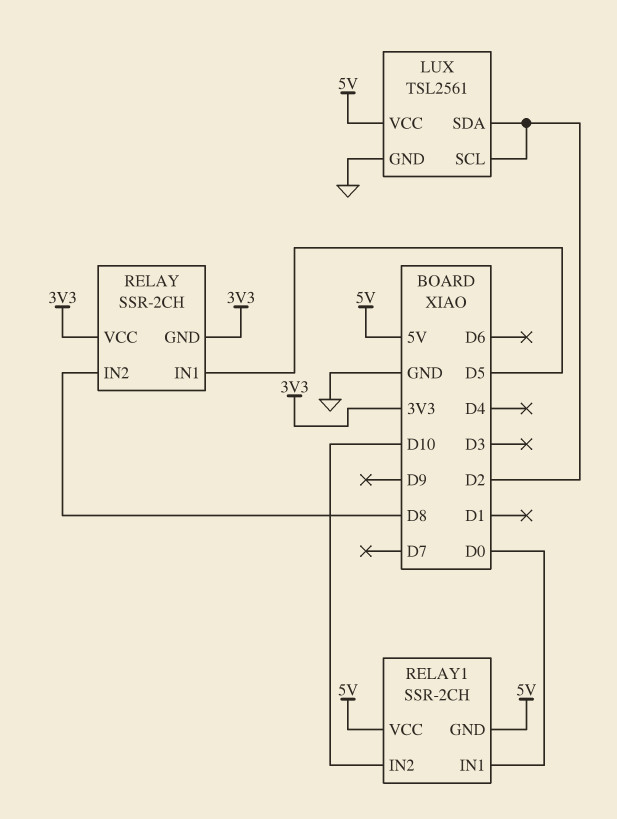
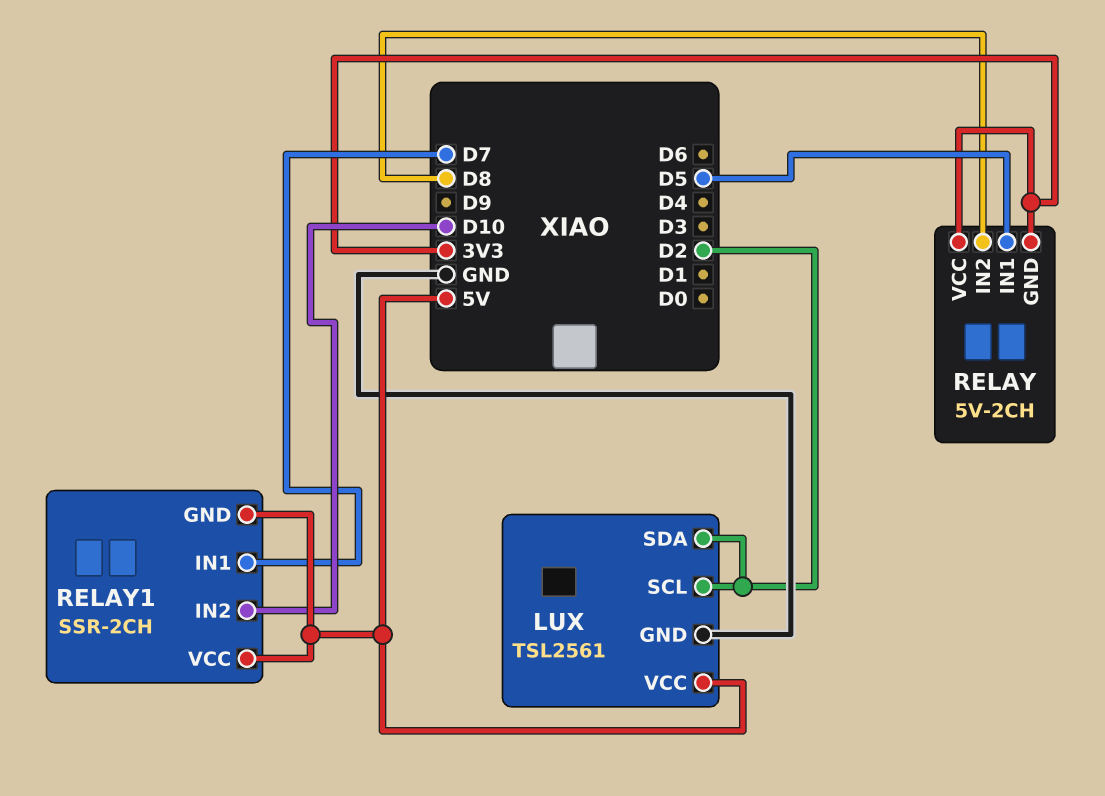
RELAY: SSR-2CH -> 5V-2CH
RELAY1 pin IN1: D0 -> D7

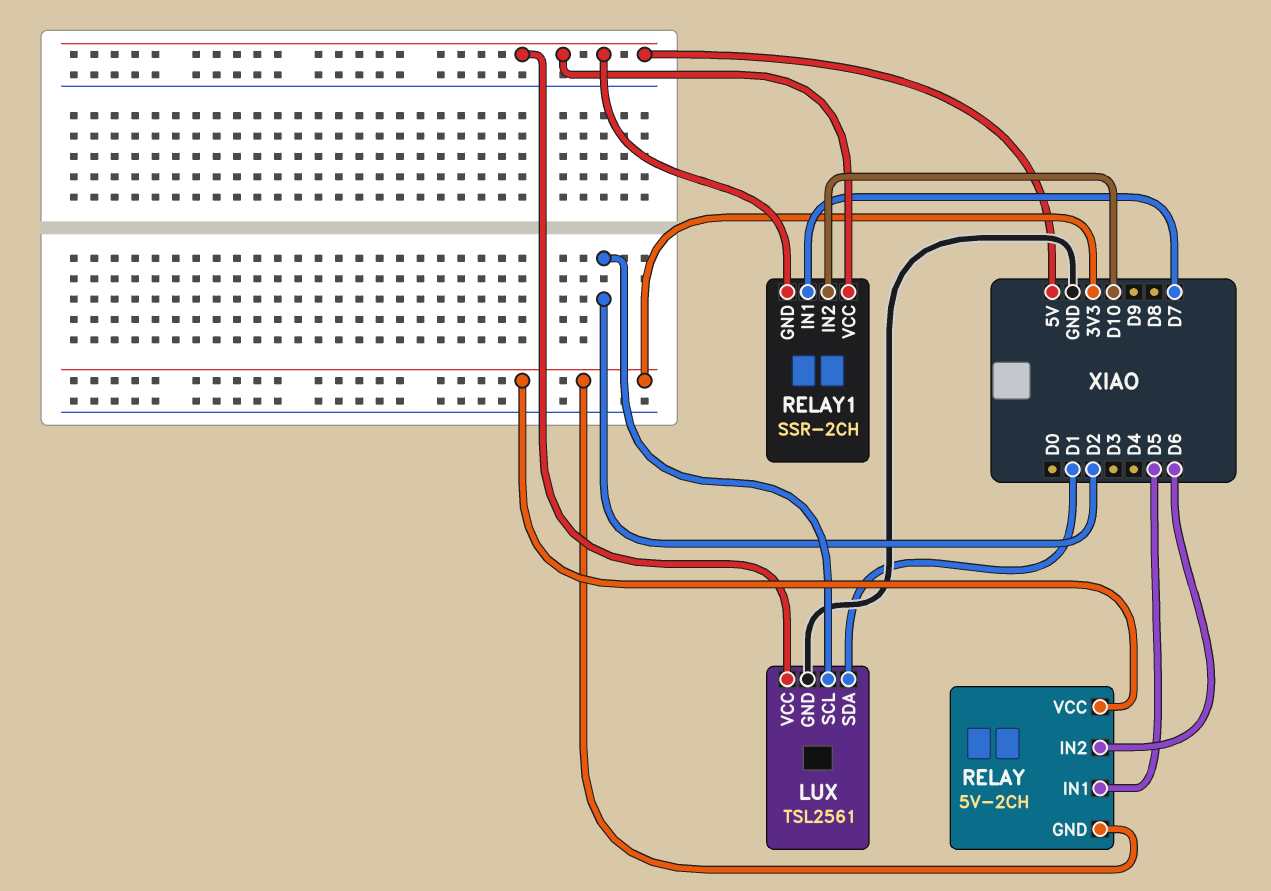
LUX pin SDA: D2 -> D1
RELAY pin IN2: D8 -> D6

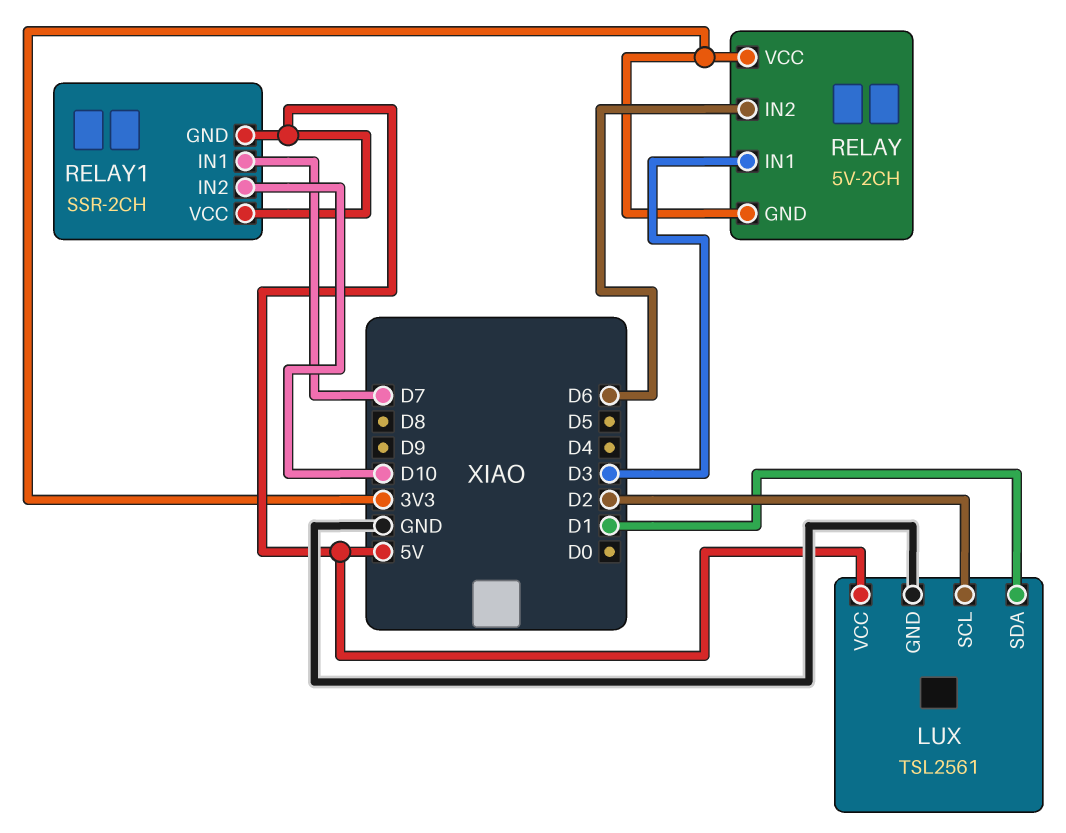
RELAY pin IN1: D5 -> D3

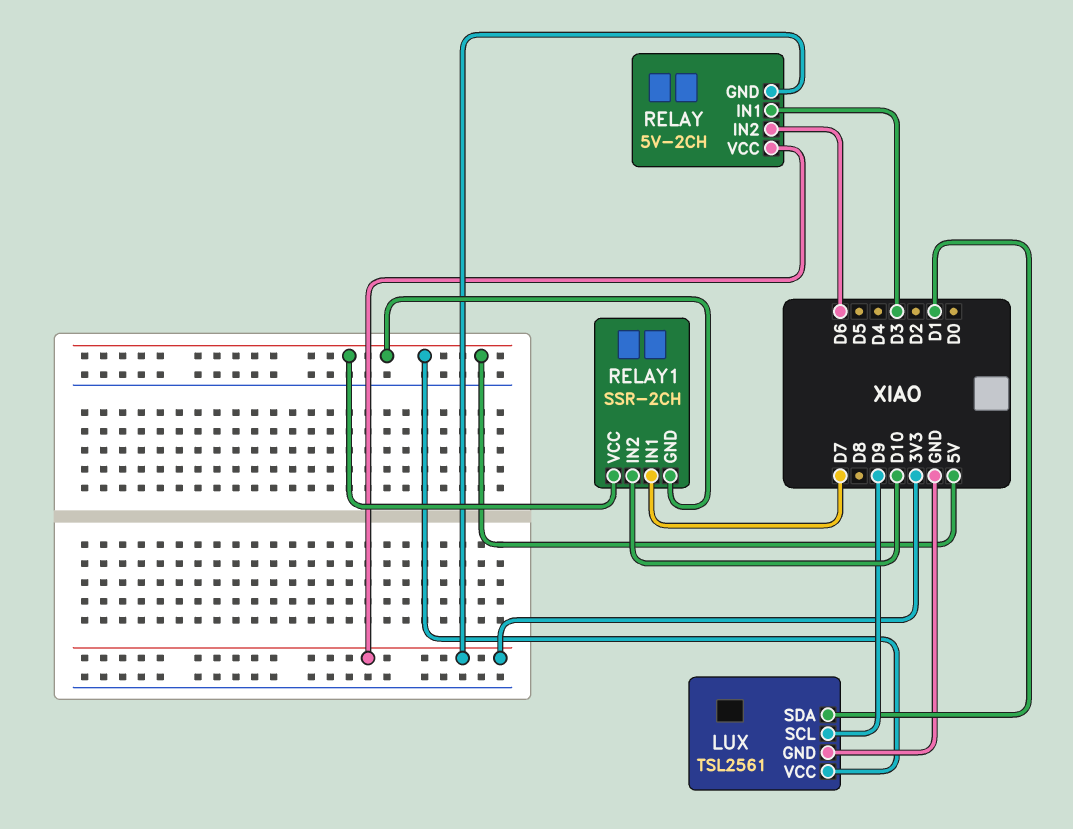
LUX pin SCL: D2 -> D9

